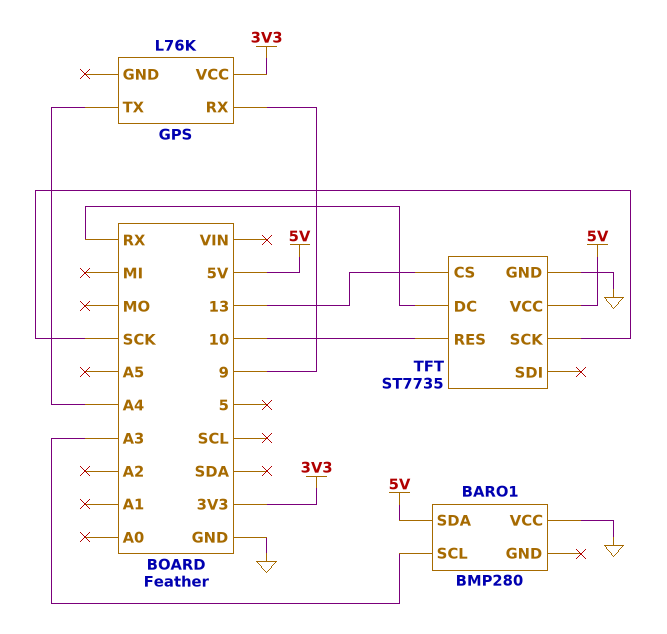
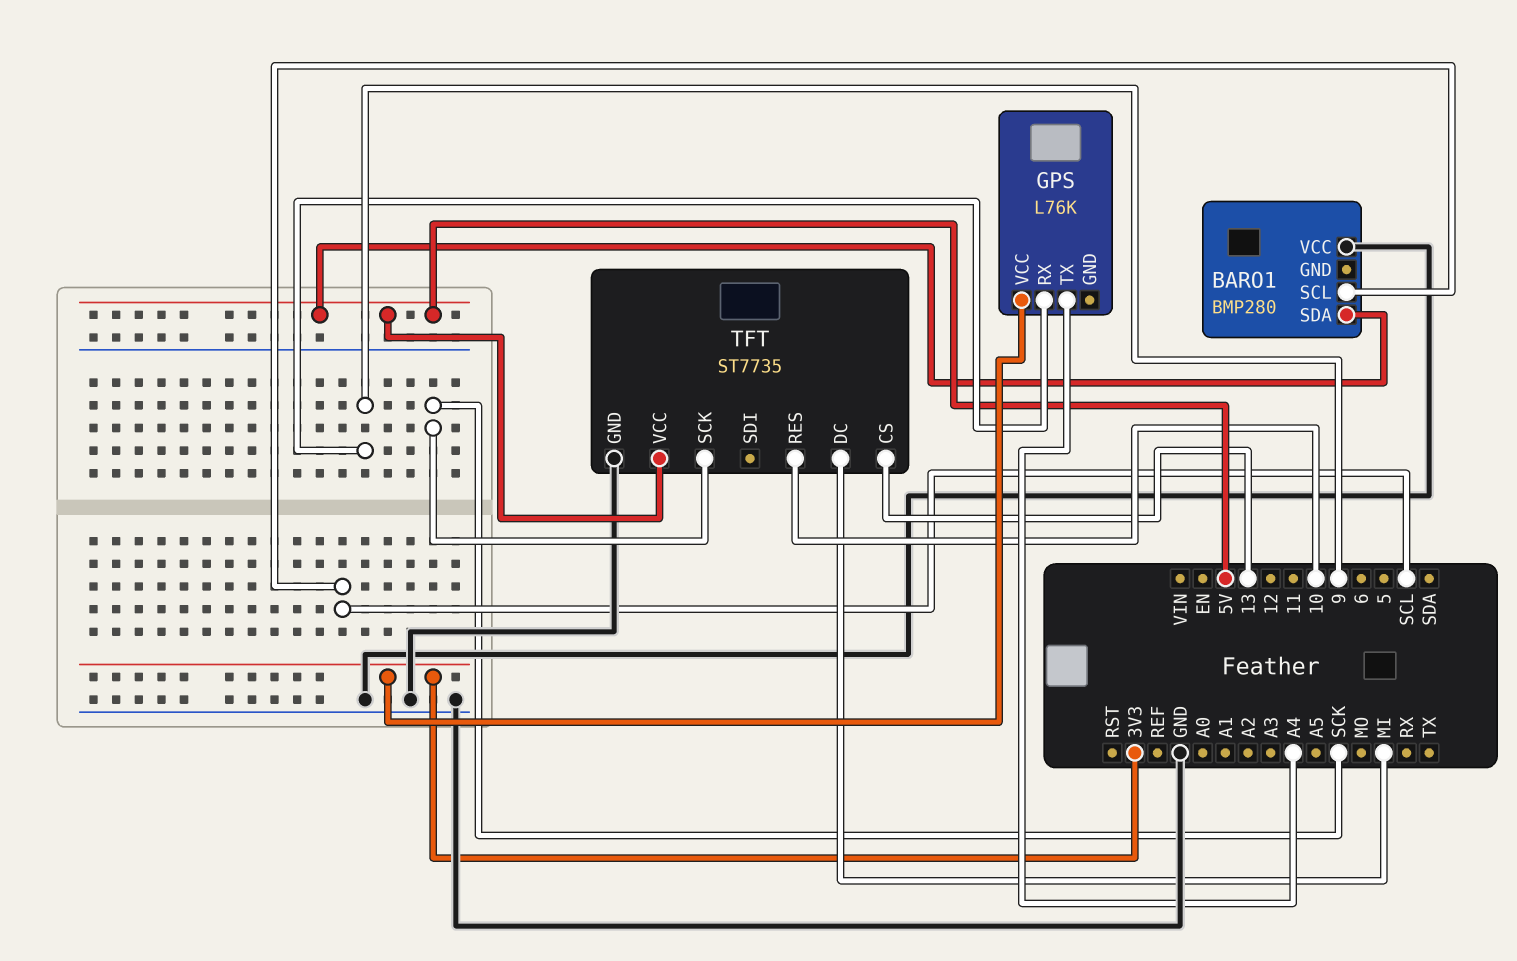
BARO1 pin SCL: A3 -> SCL
TFT pin DC: RX -> MI

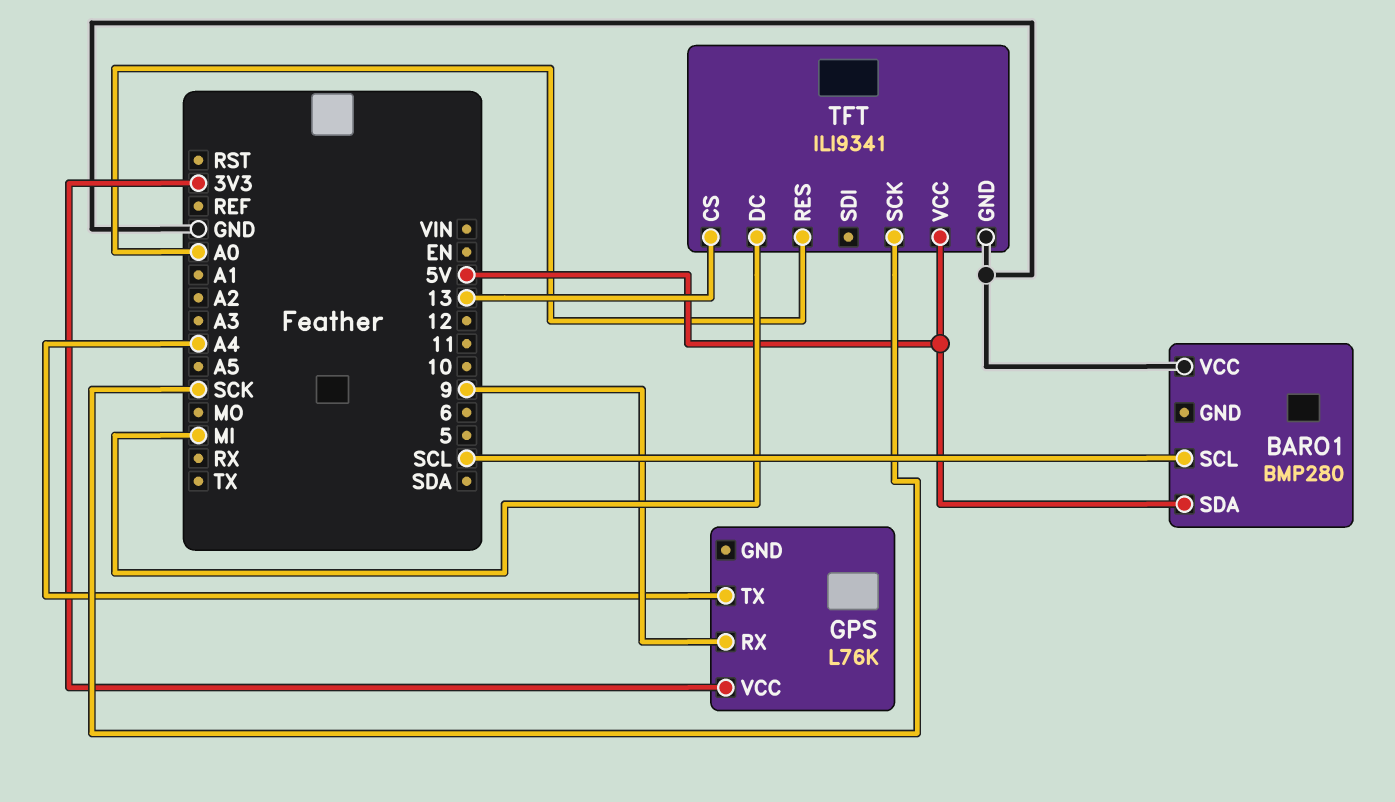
TFT: ST7735 -> ILI9341
TFT pin RES: 10 -> A0

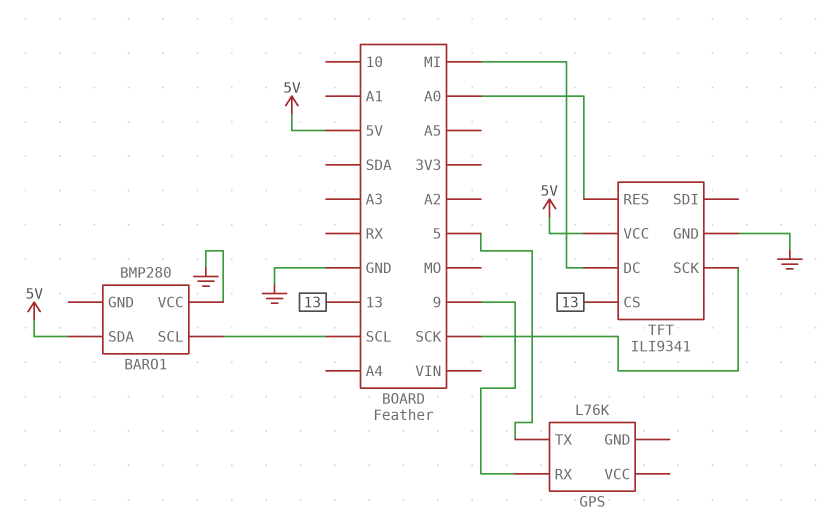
GPS pin TX: A4 -> 5
GPS pin VCC: 3V3 -> none

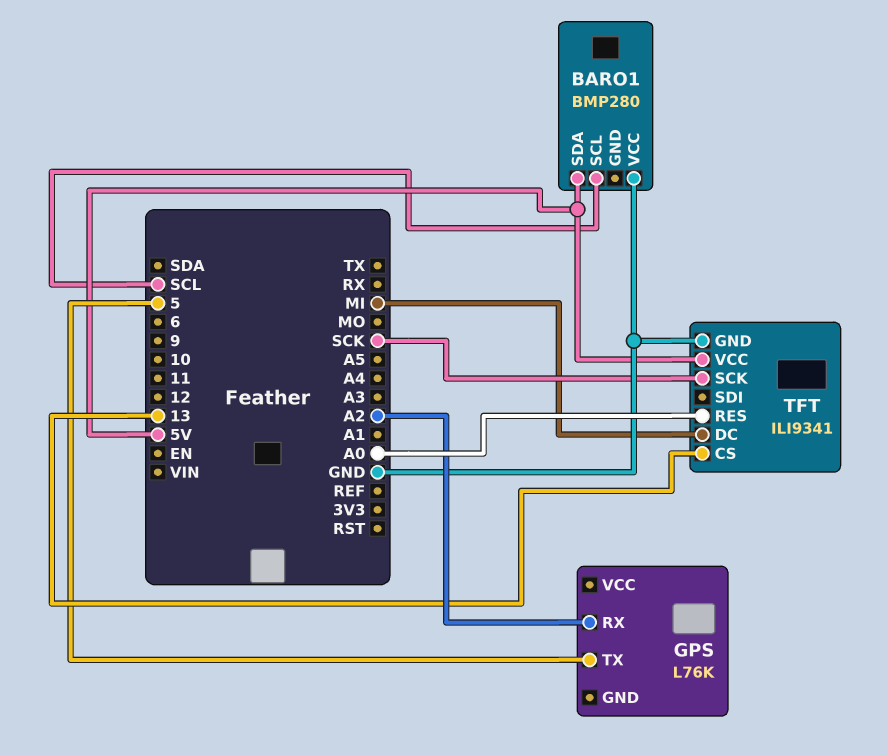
GPS pin RX: 9 -> A2

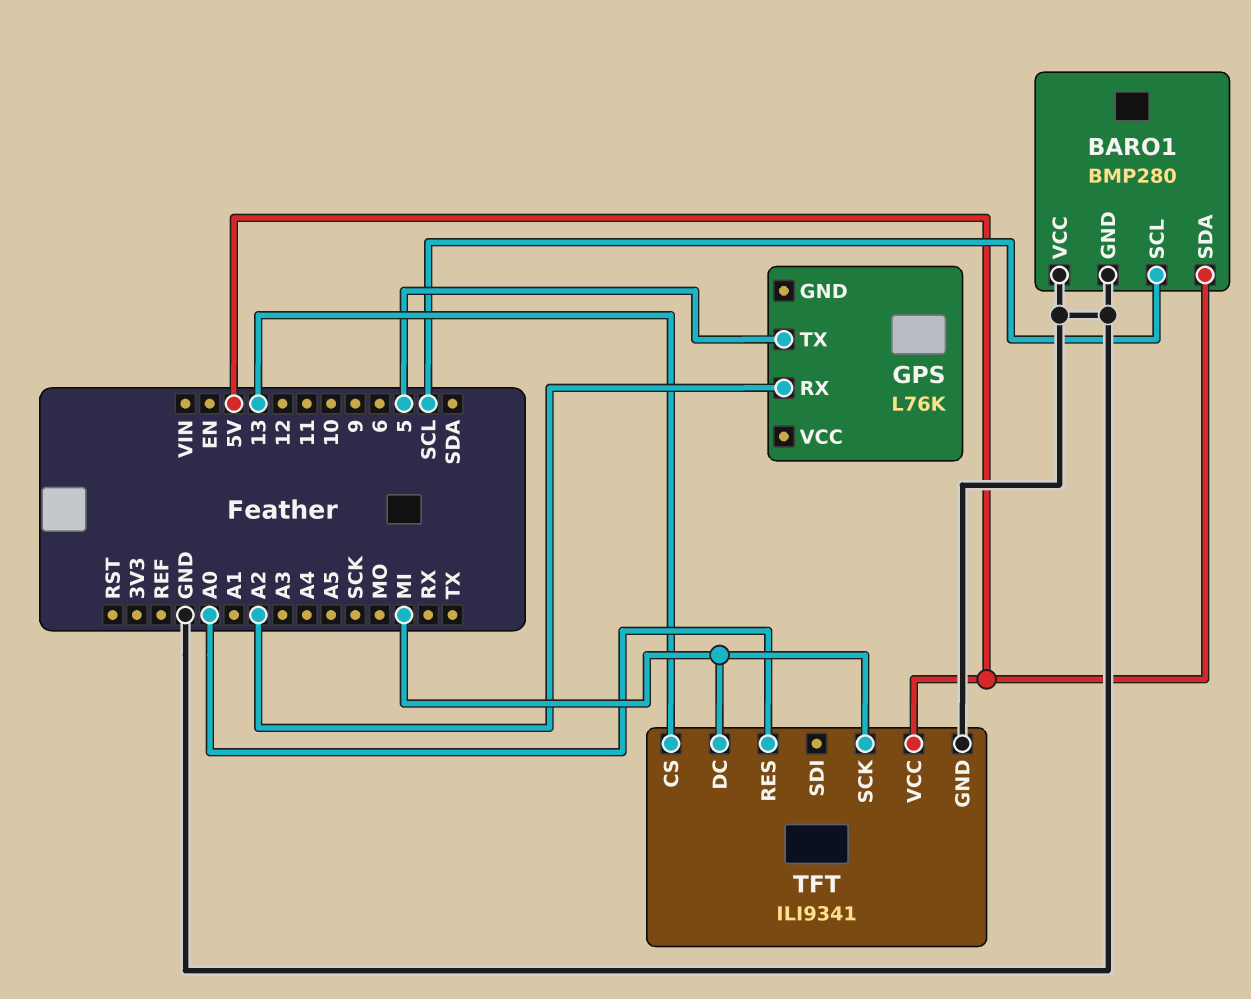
BARO1 pin GND: none -> GND
TFT pin SCK: SCK -> MI

